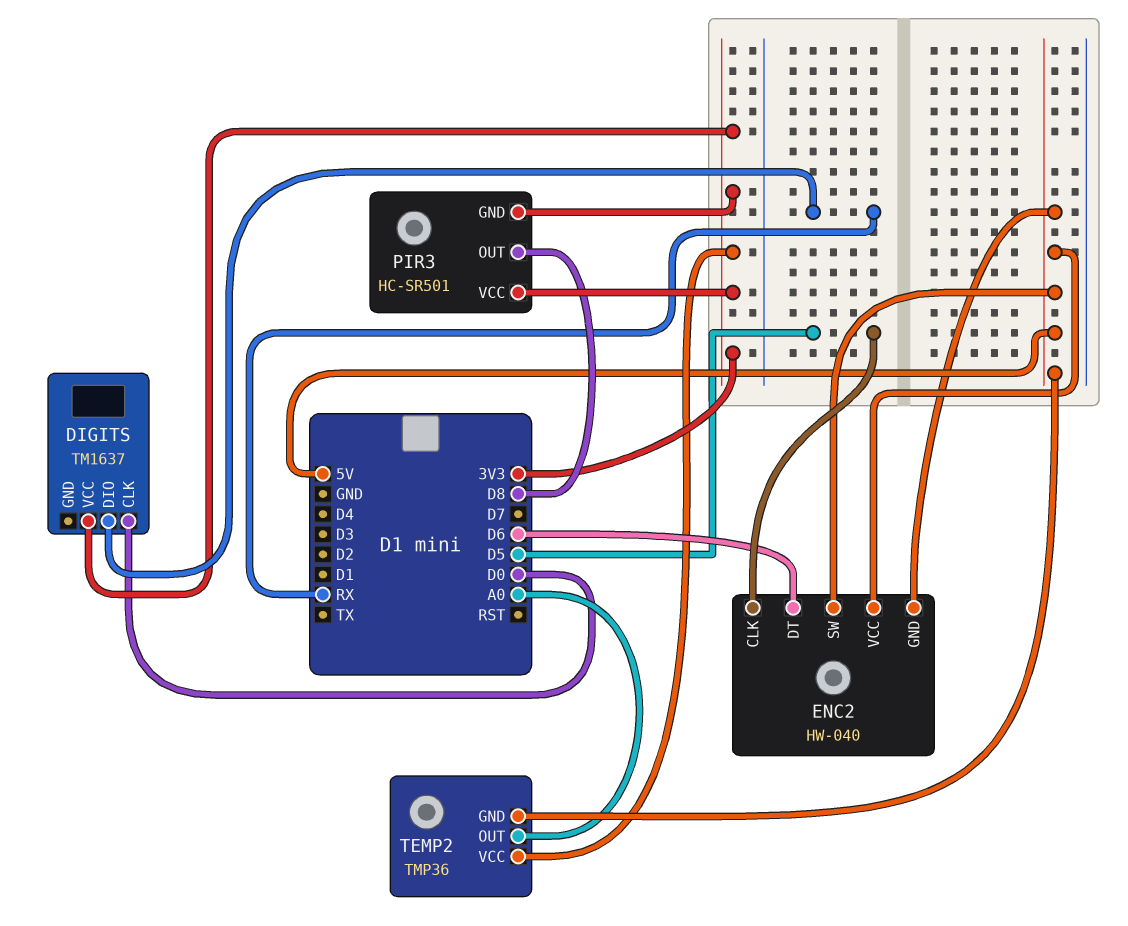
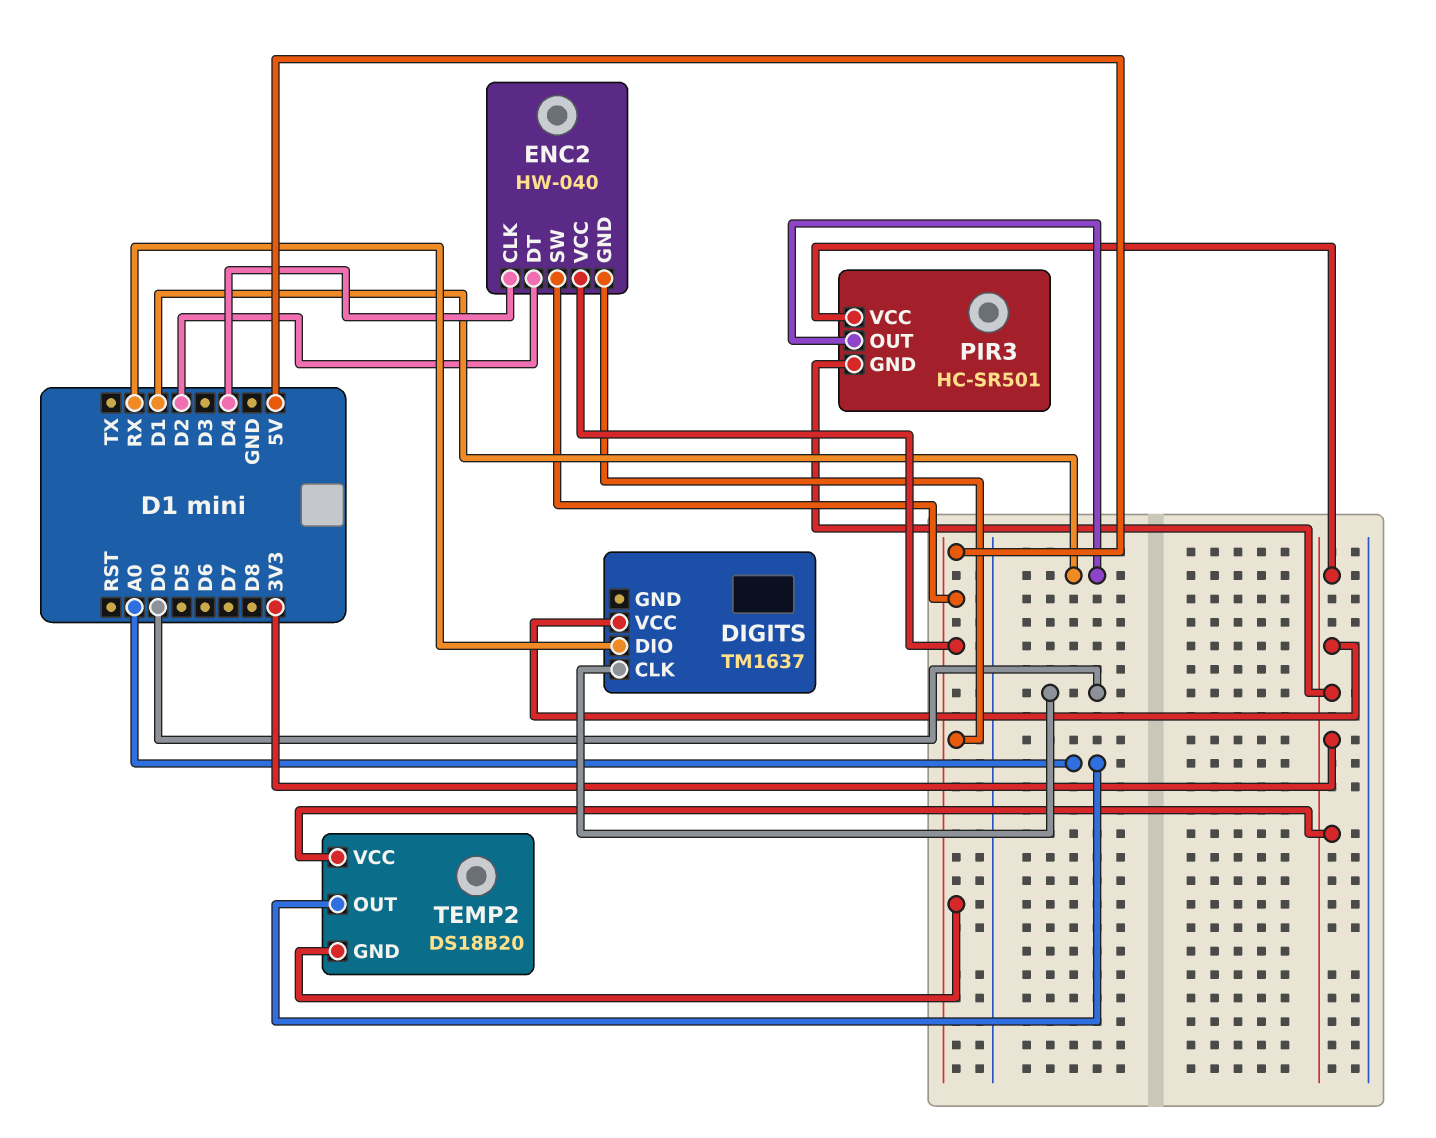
ENC2 pin CLK: D5 -> D4
ENC2 pin DT: D6 -> D2
PIR3 pin OUT: D8 -> D1
TEMP2: TMP36 -> DS18B20

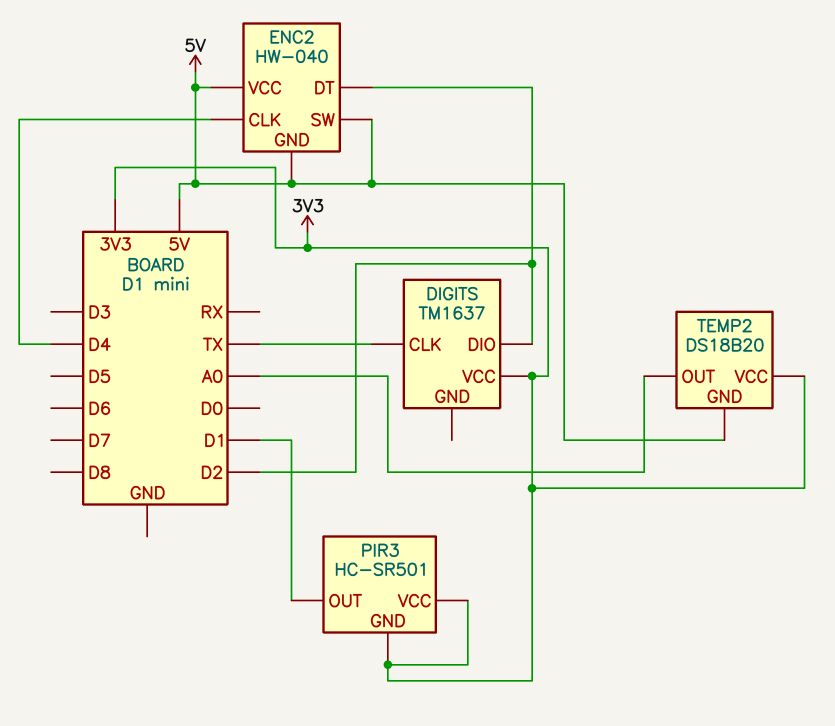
DIGITS pin CLK: D0 -> TX
DIGITS pin DIO: RX -> D2

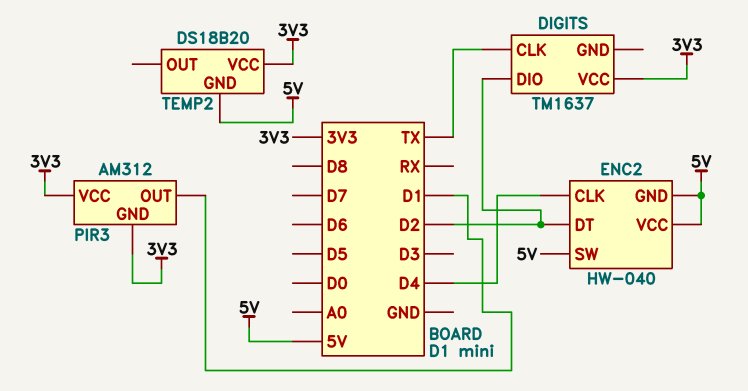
PIR3: HC-SR501 -> AM312
TEMP2 pin OUT: A0 -> none

